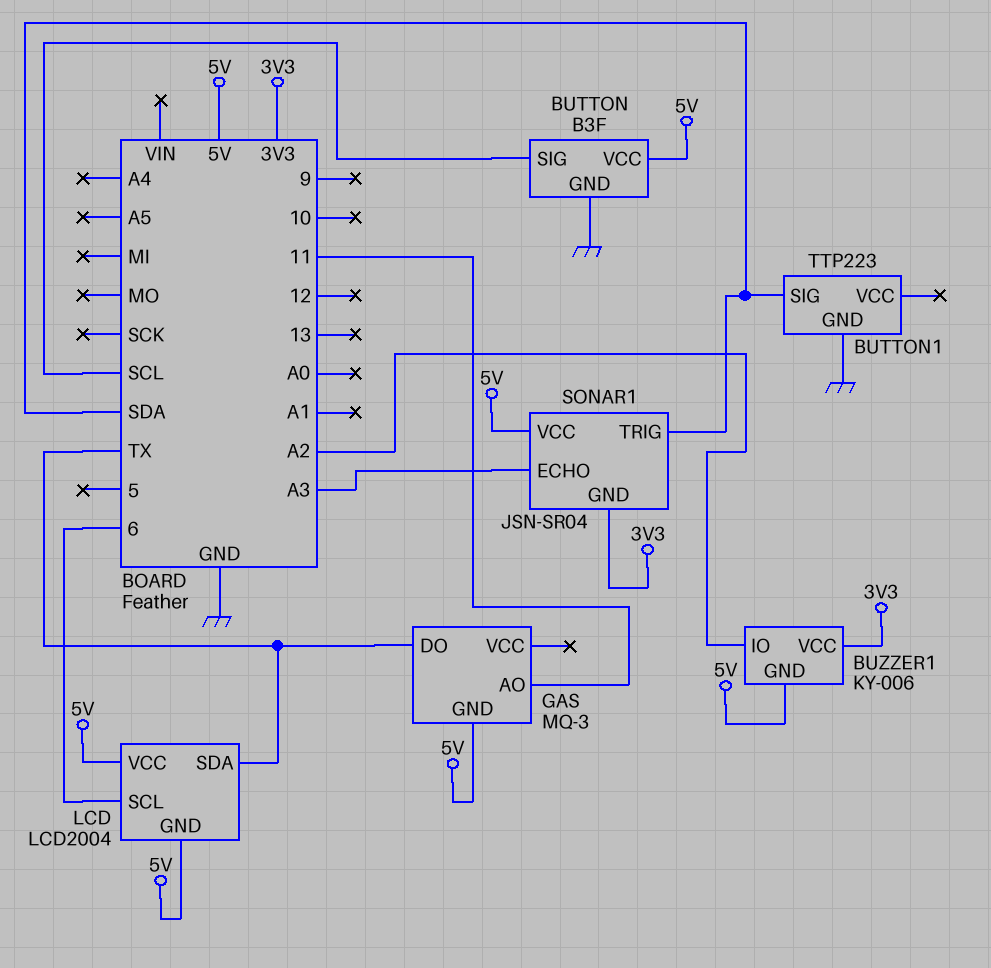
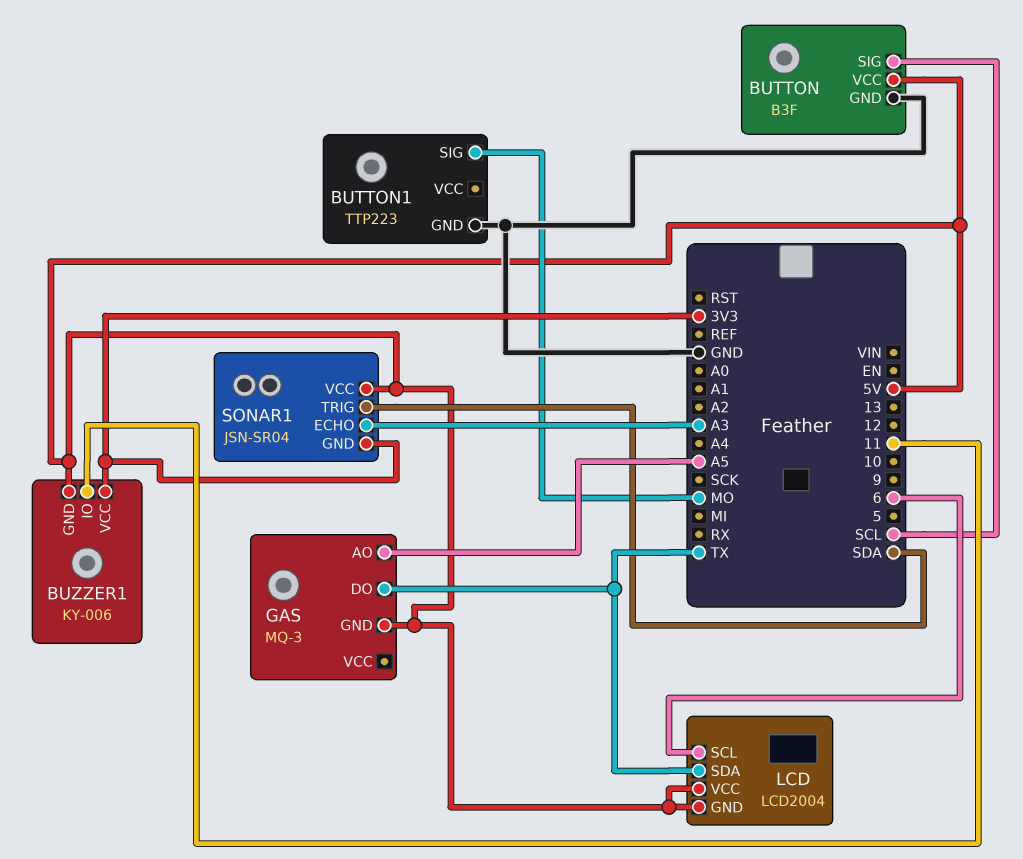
BUTTON1 pin SIG: SDA -> MO
BUZZER1 pin IO: A2 -> 11
GAS pin AO: 11 -> A5

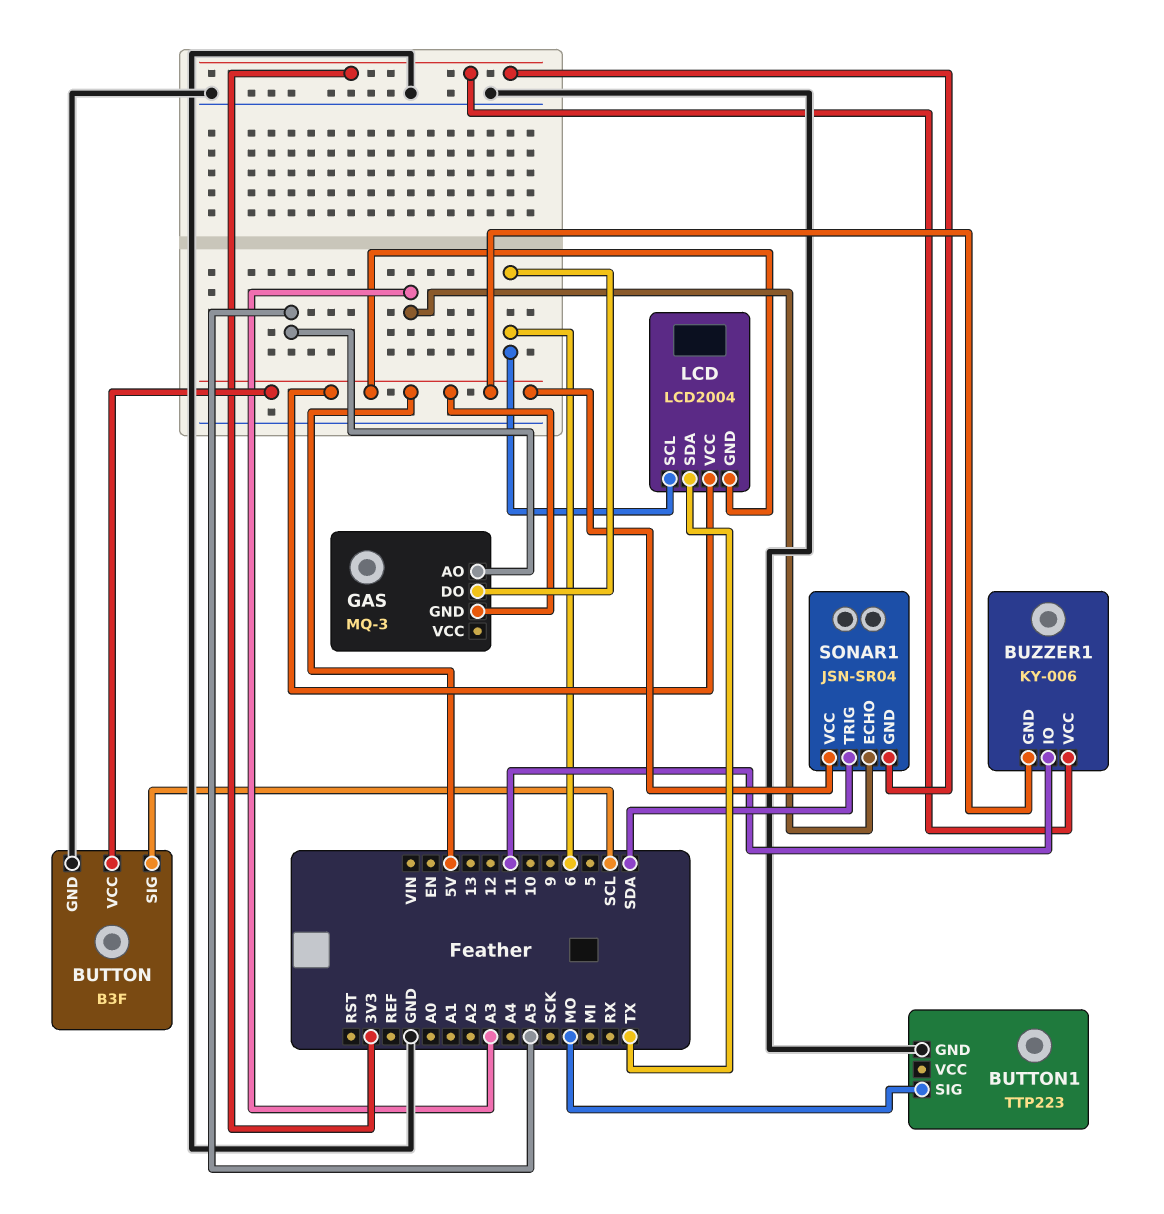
GAS pin DO: TX -> 6

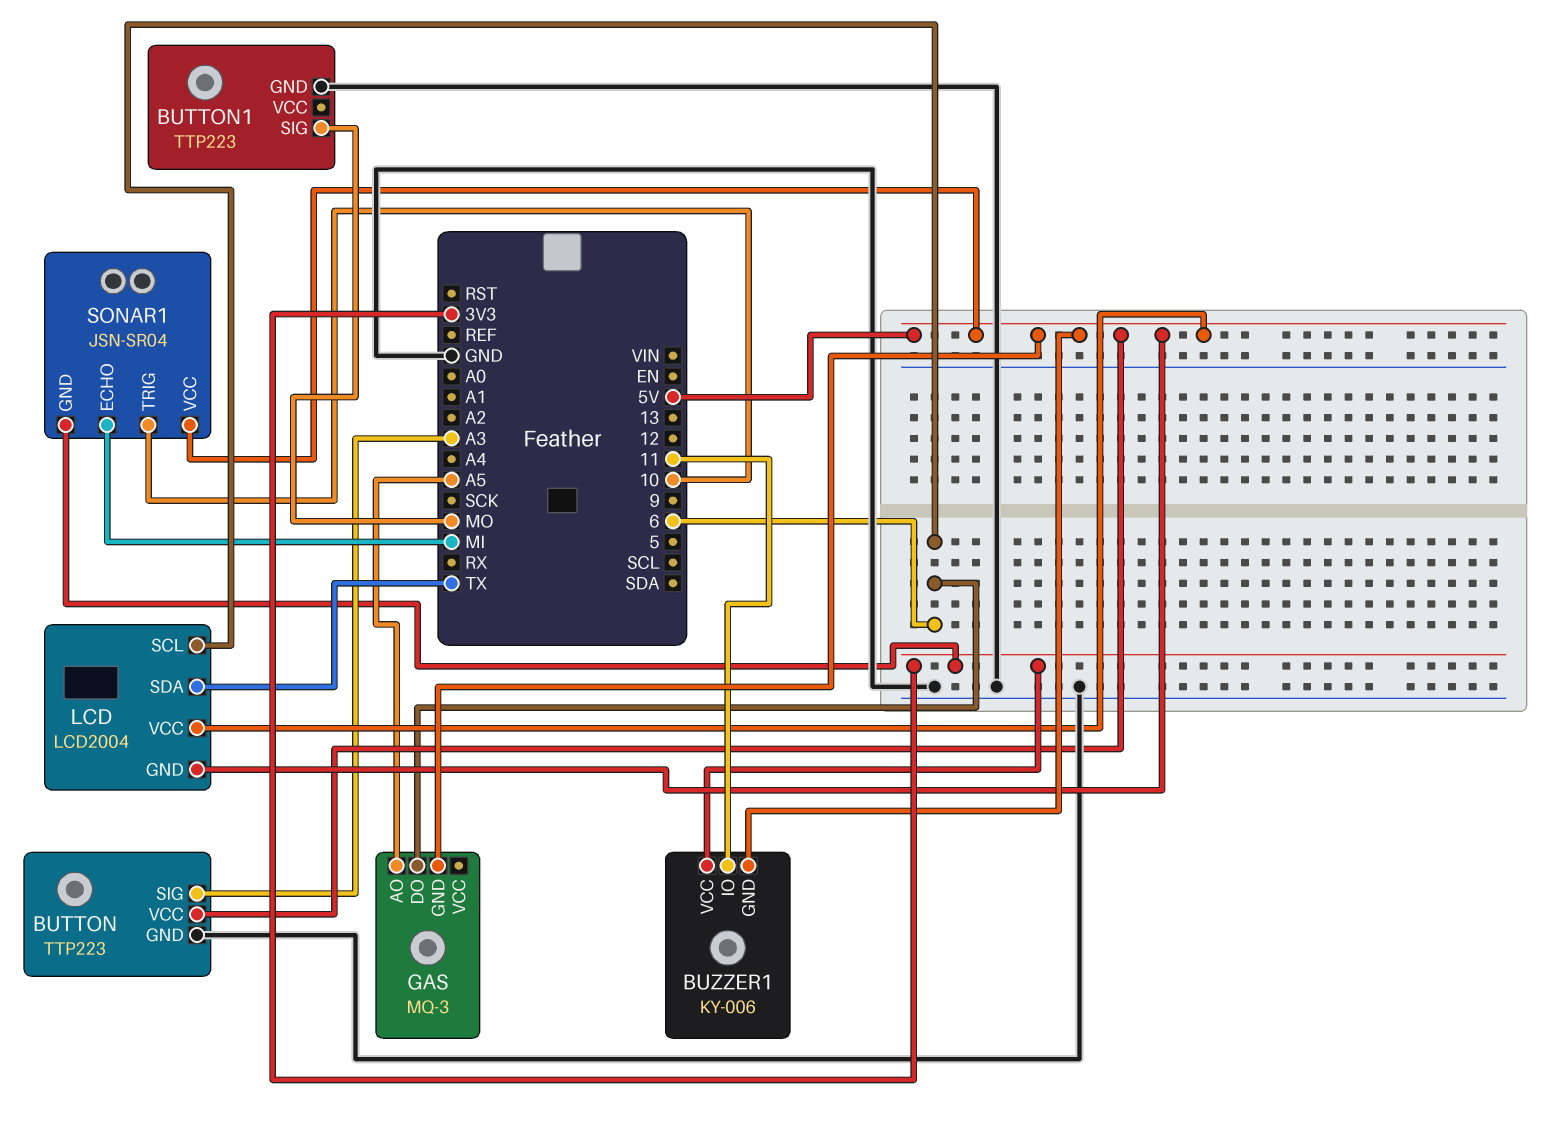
BUTTON: B3F -> TTP223
BUTTON pin SIG: SCL -> A3
SONAR1 pin ECHO: A3 -> MI
SONAR1 pin TRIG: SDA -> 10

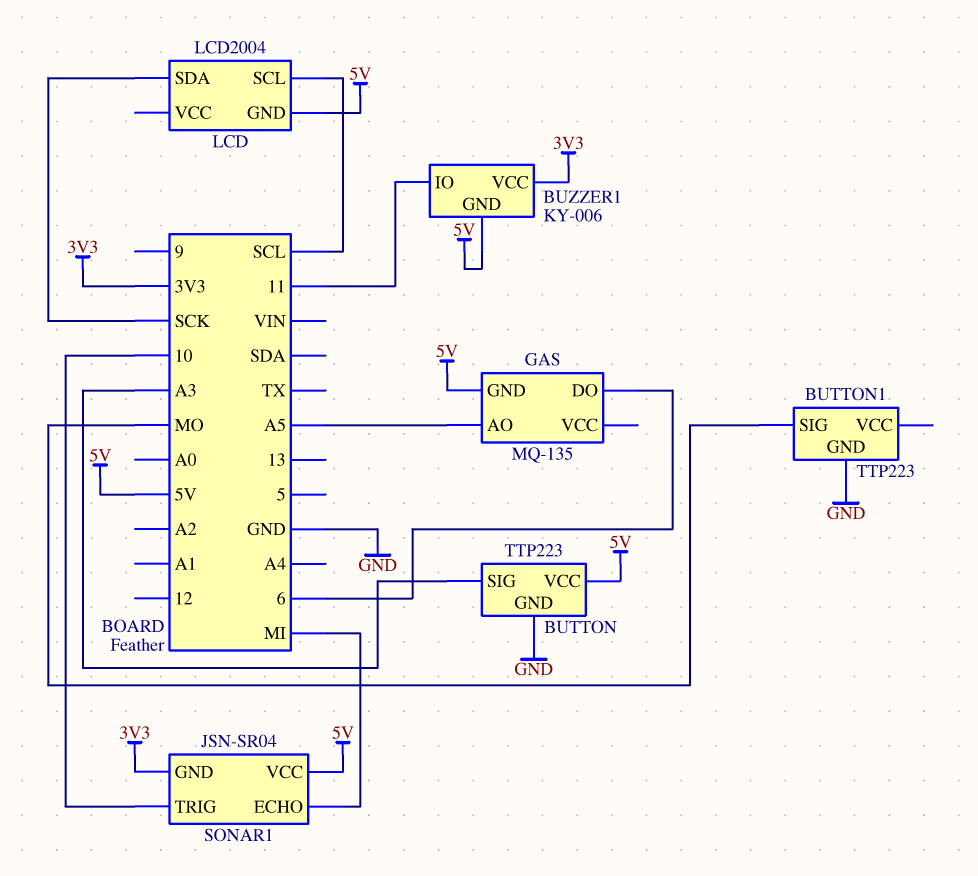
GAS: MQ-3 -> MQ-135
LCD pin SCL: 6 -> SCL
LCD pin SDA: TX -> SCK
LCD pin VCC: 5V -> none

